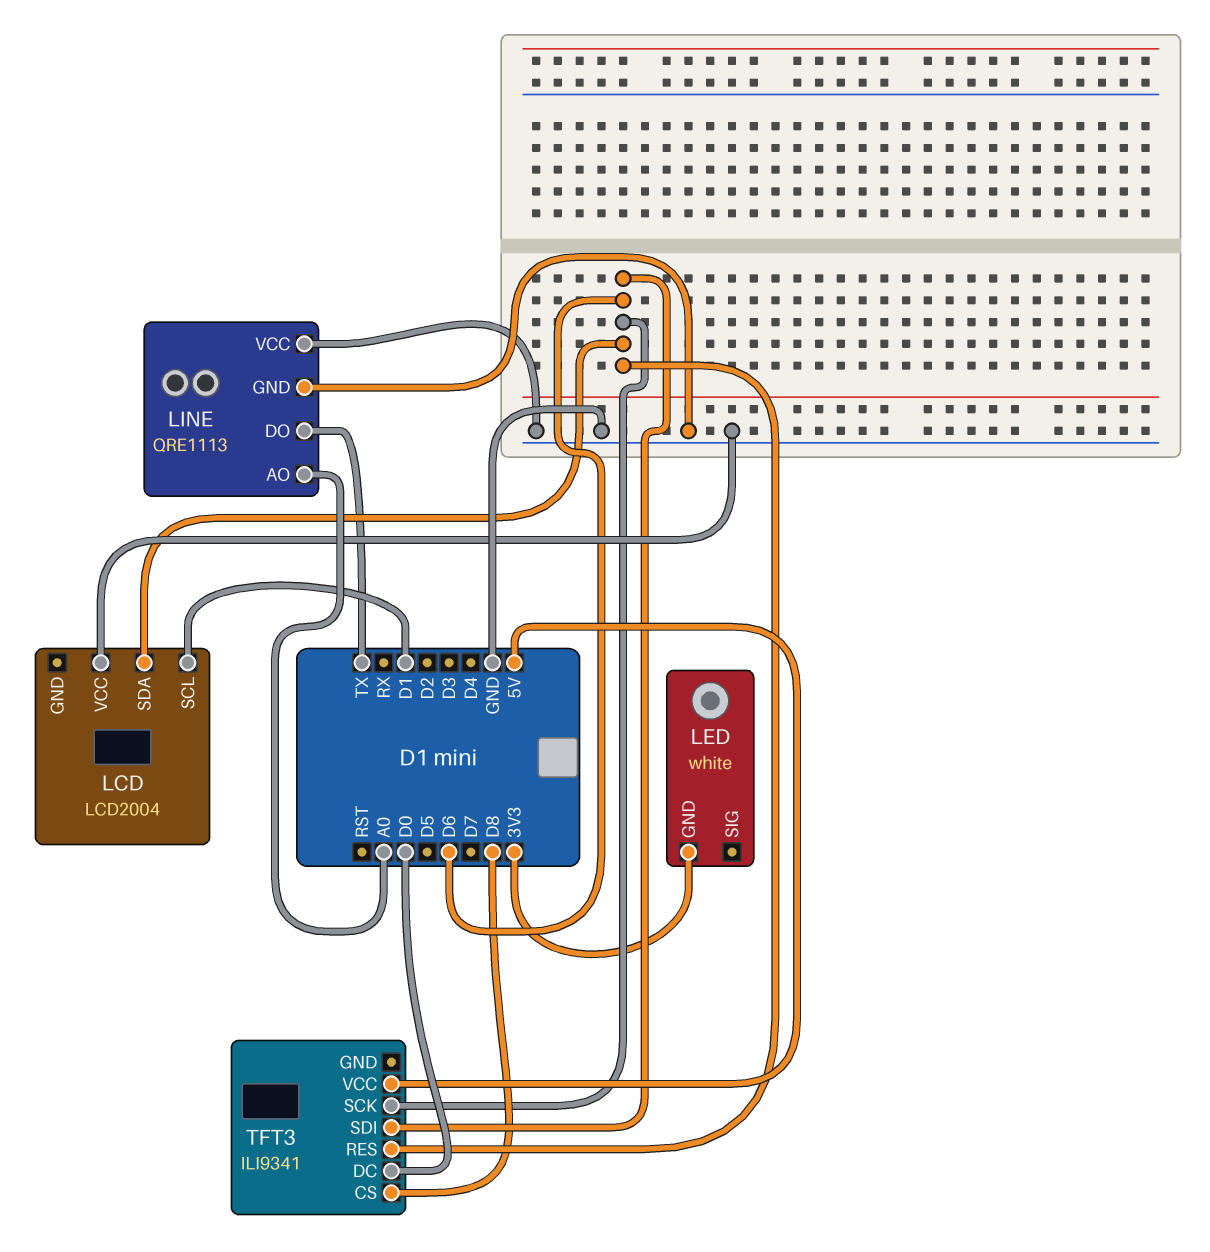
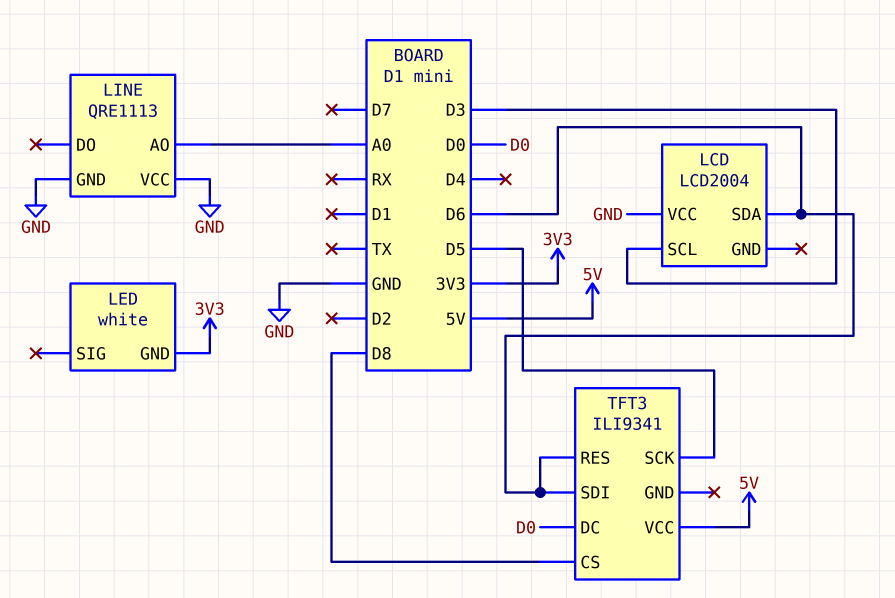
LCD pin SCL: D1 -> D3
LINE pin DO: TX -> none
TFT3 pin SCK: D6 -> D5

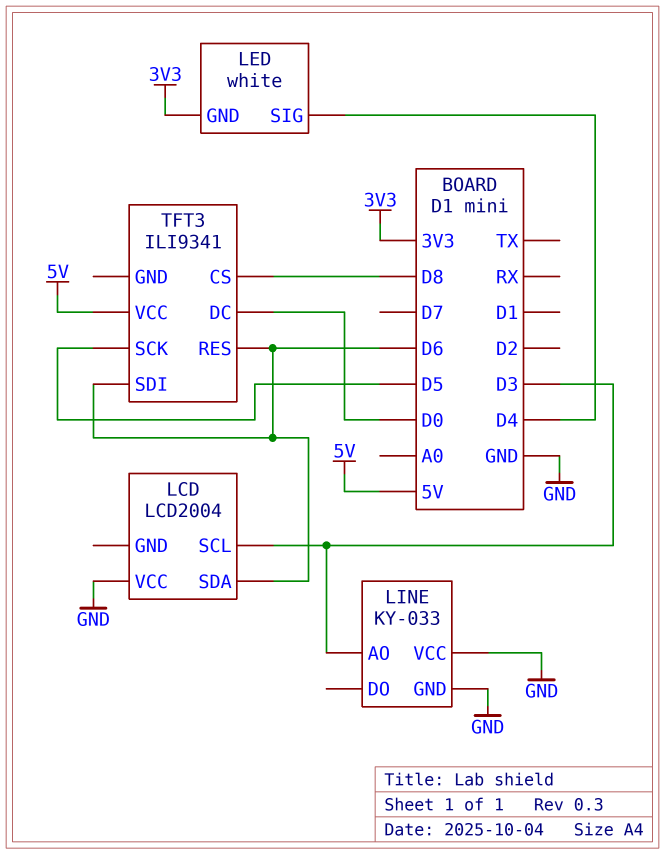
LED pin SIG: none -> D4
LINE: QRE1113 -> KY-033
LINE pin AO: A0 -> D3

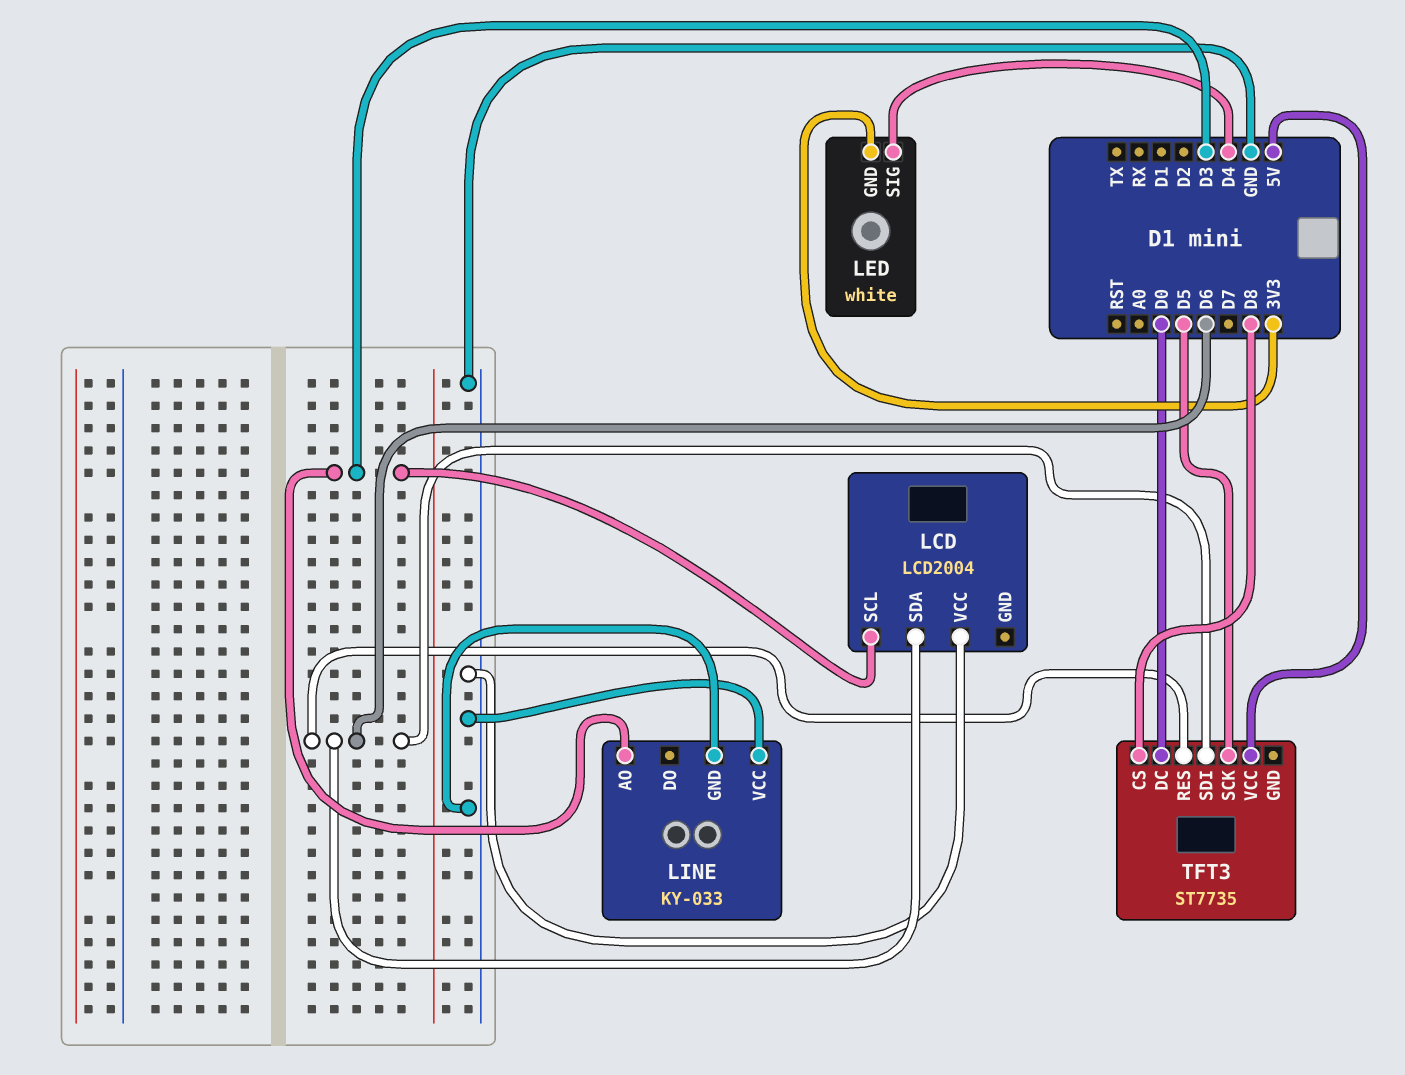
TFT3: ILI9341 -> ST7735

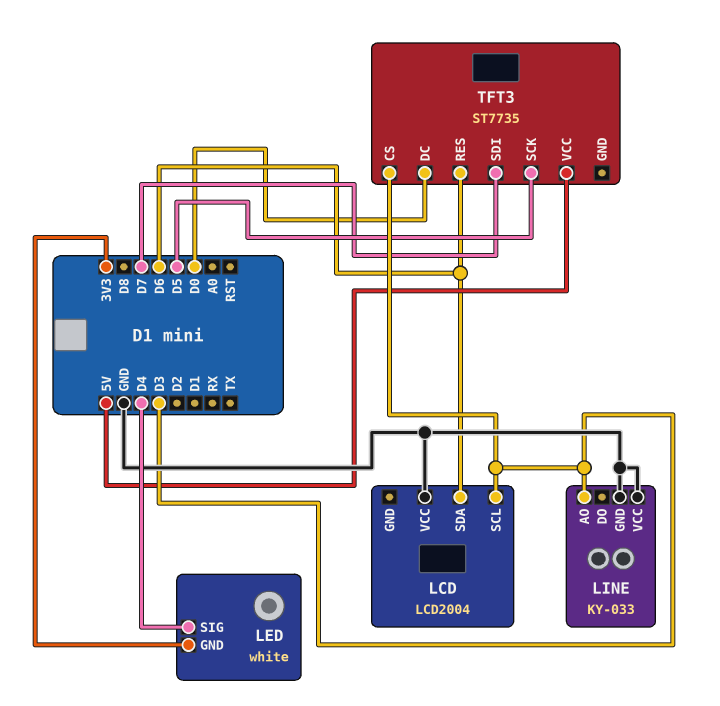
TFT3 pin CS: D8 -> D3
TFT3 pin SDI: D6 -> D7

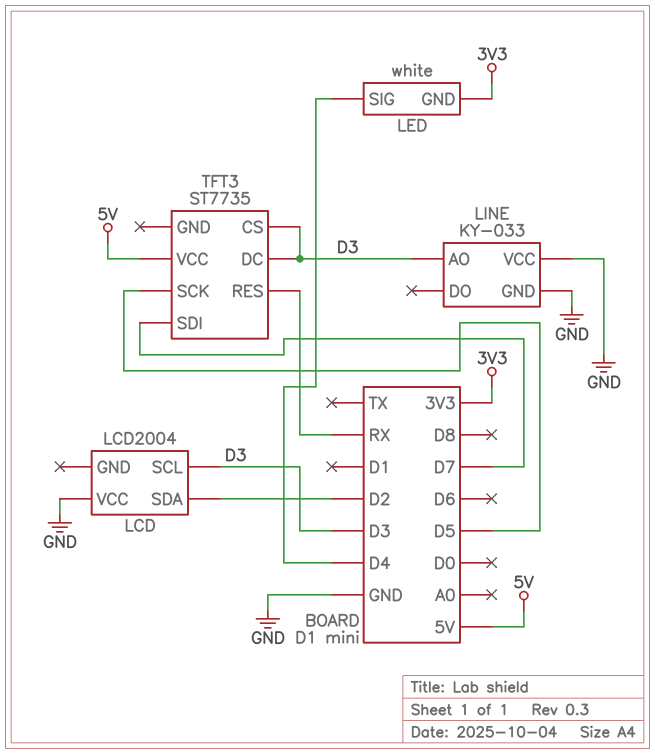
LCD pin SDA: D6 -> D2
TFT3 pin DC: D0 -> D3
TFT3 pin RES: D6 -> RX

